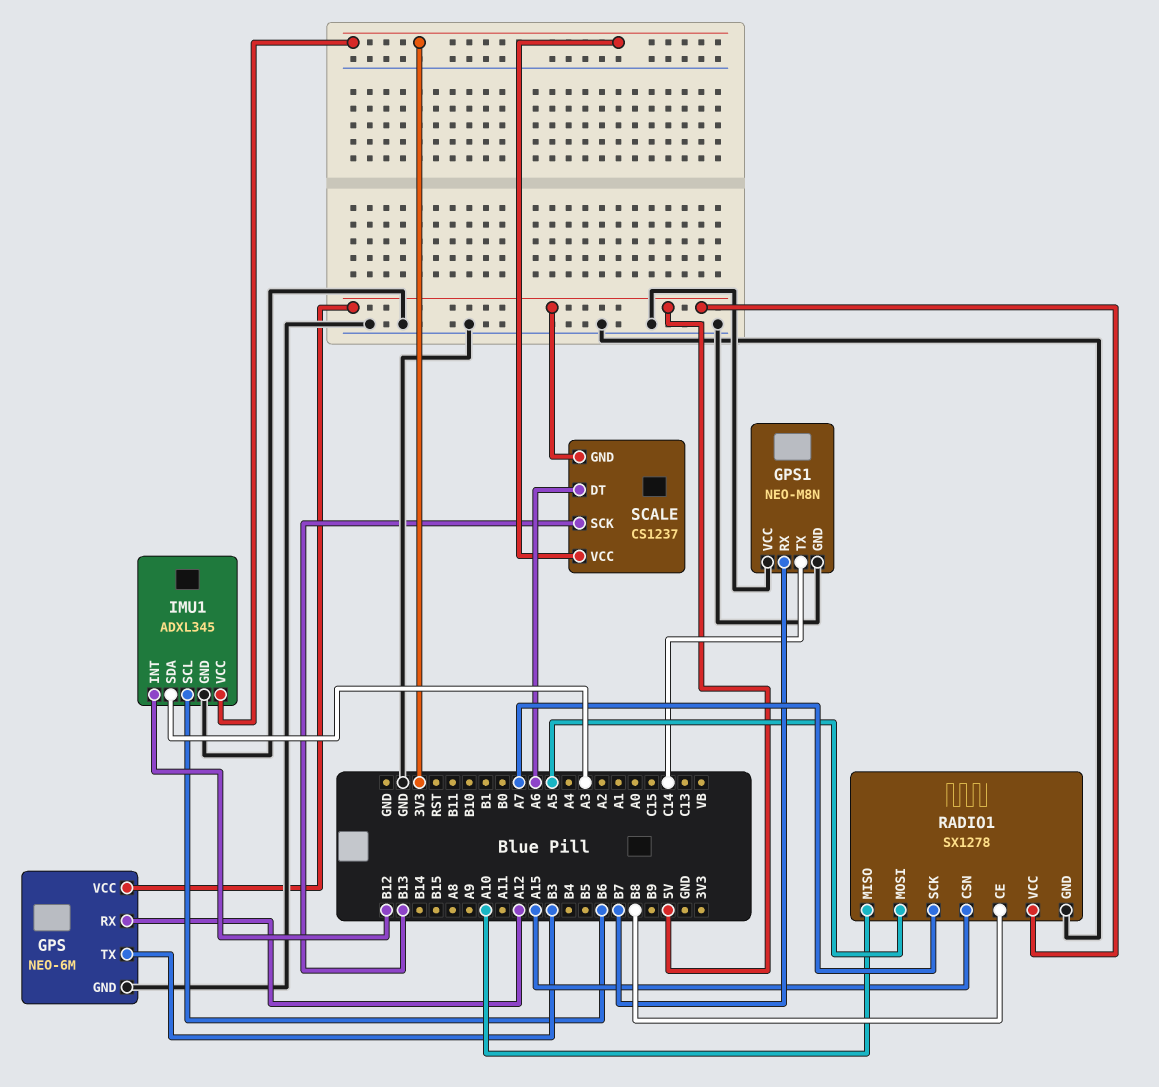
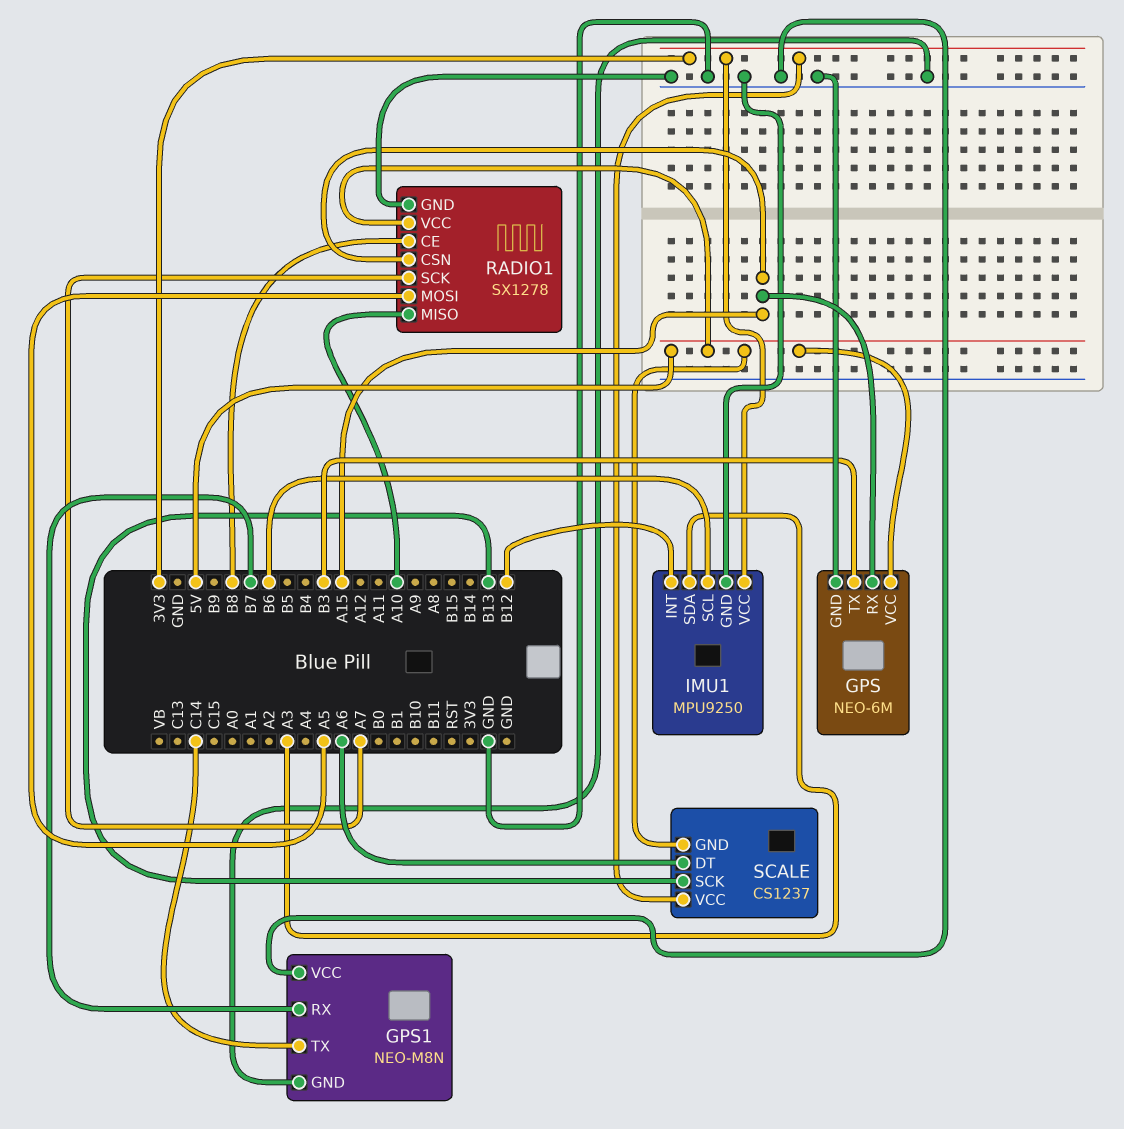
GPS pin RX: A12 -> A15
IMU1: ADXL345 -> MPU9250

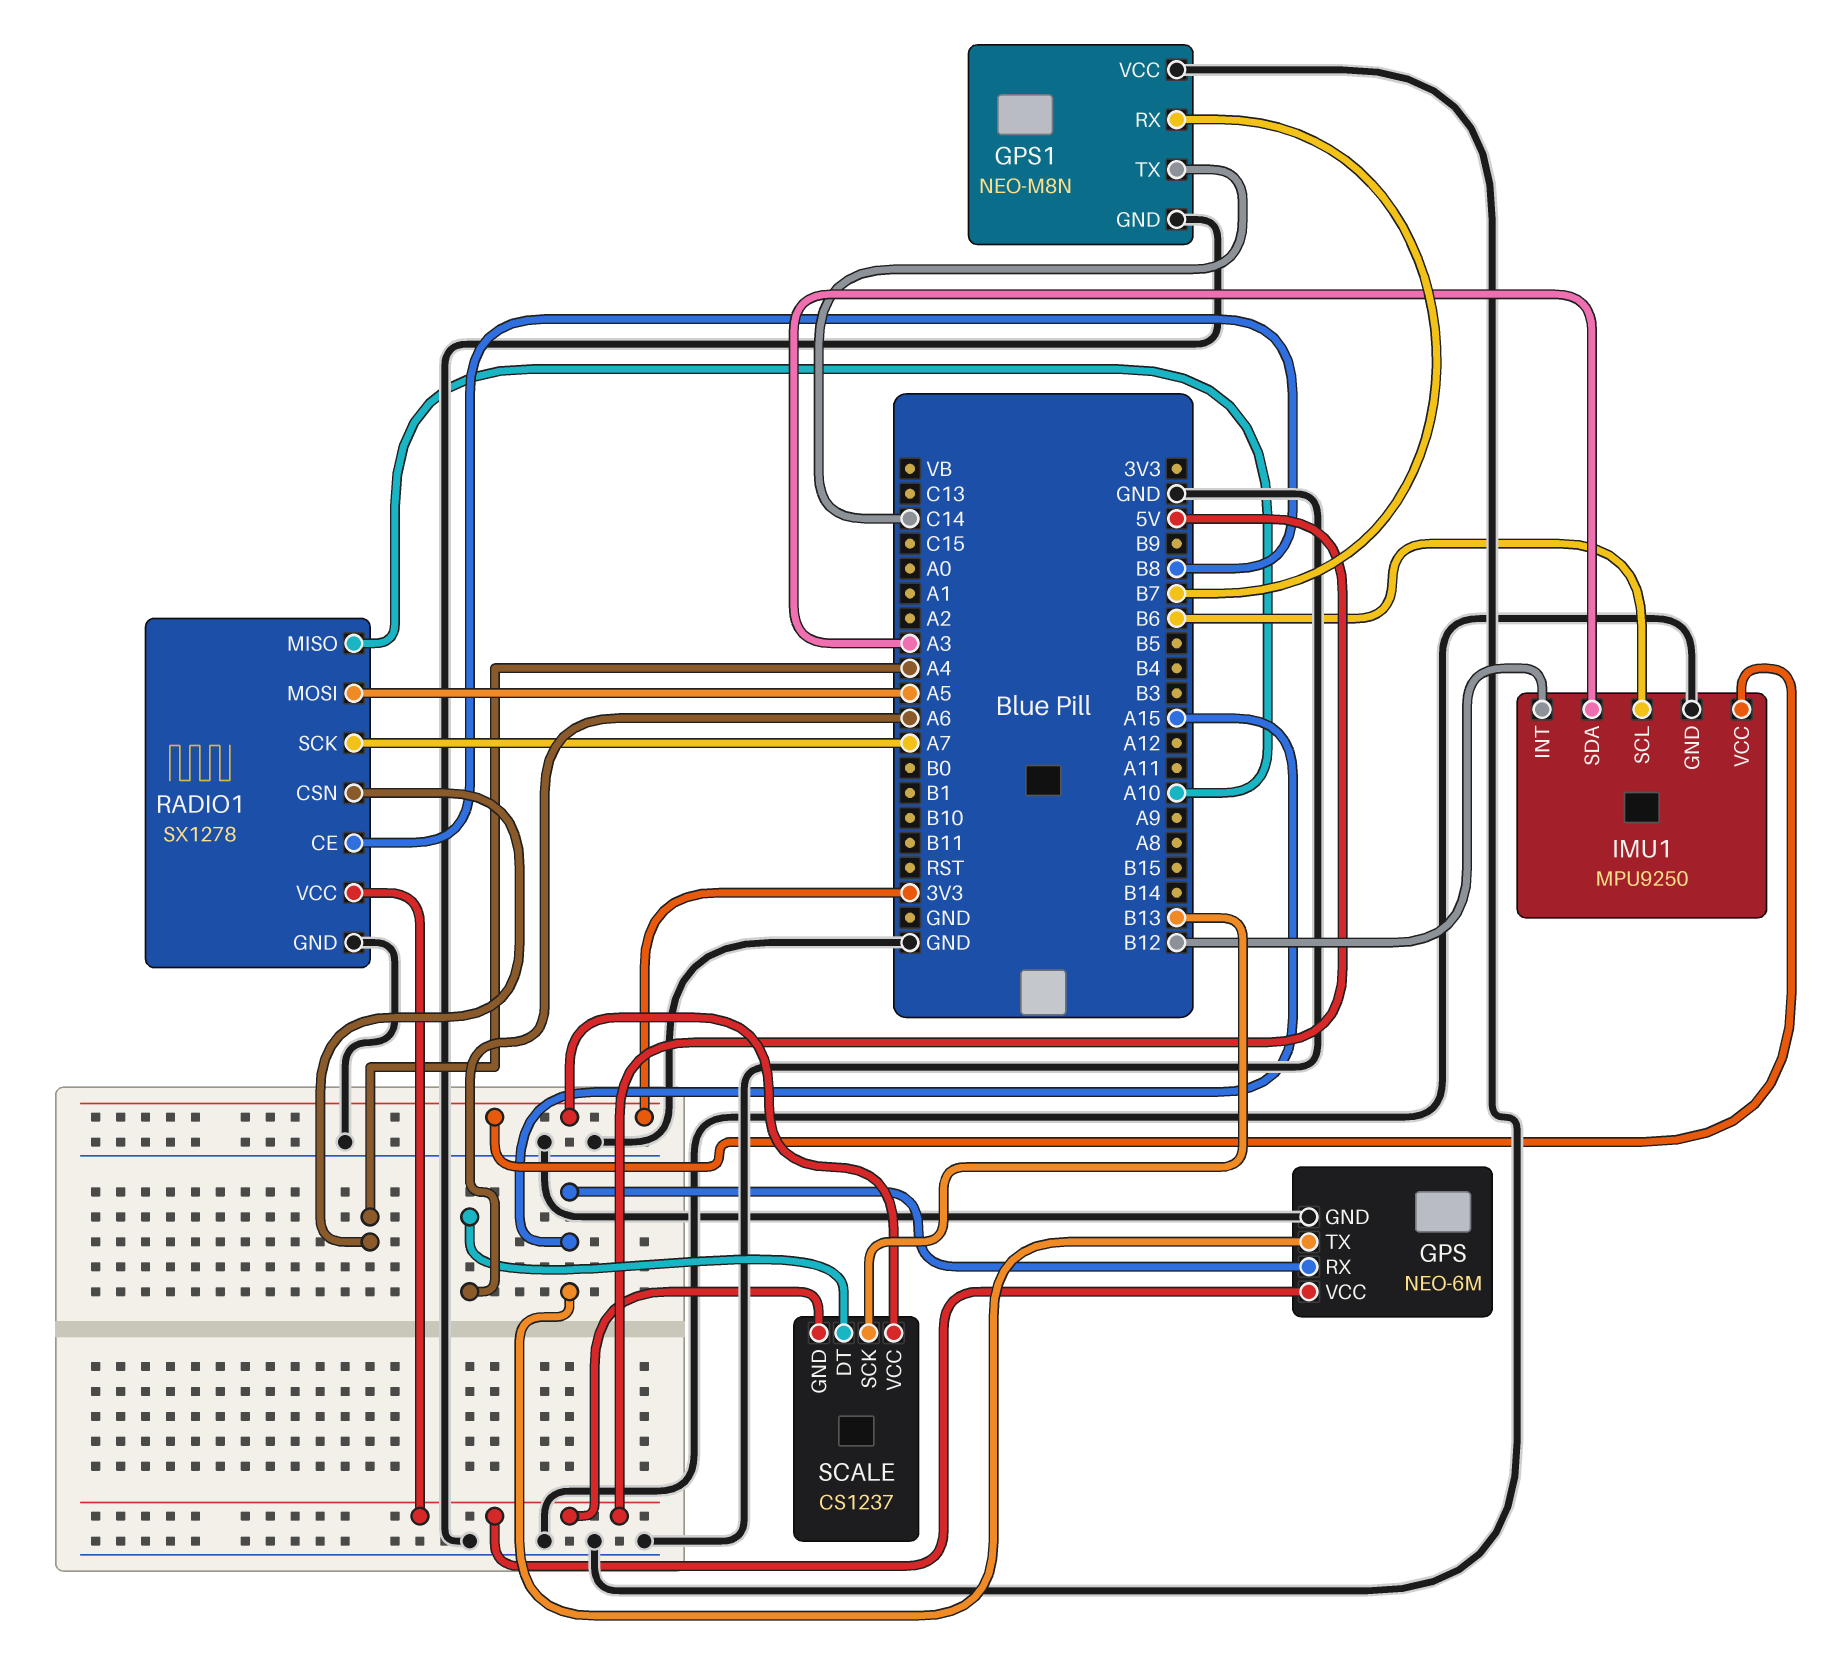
GPS pin TX: B3 -> A15
RADIO1 pin CSN: A15 -> A4

